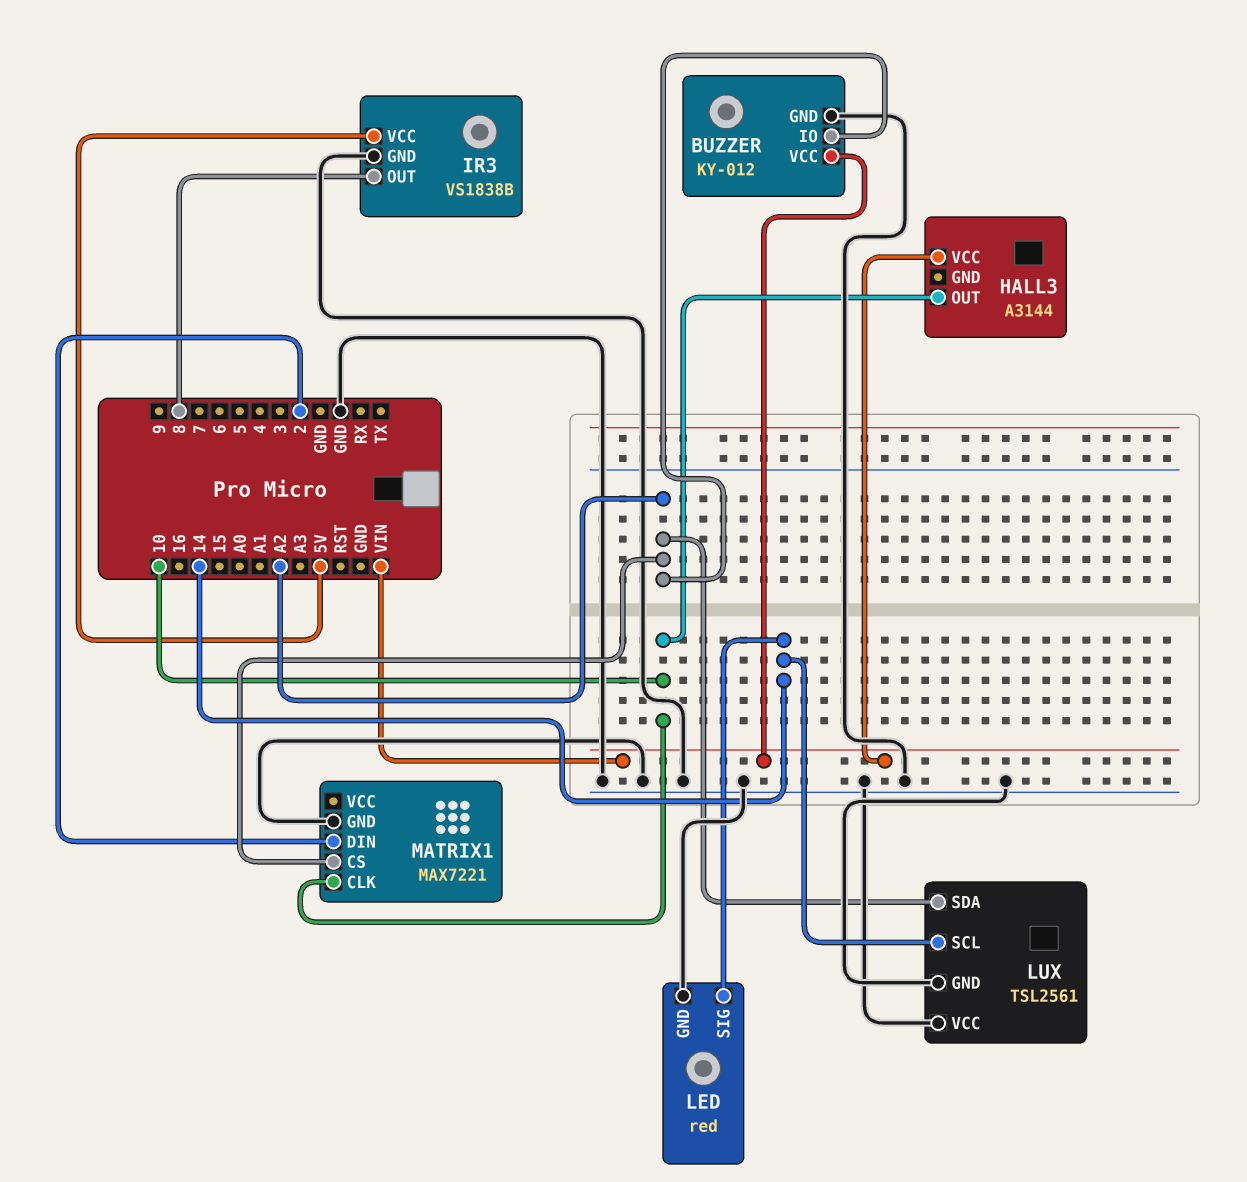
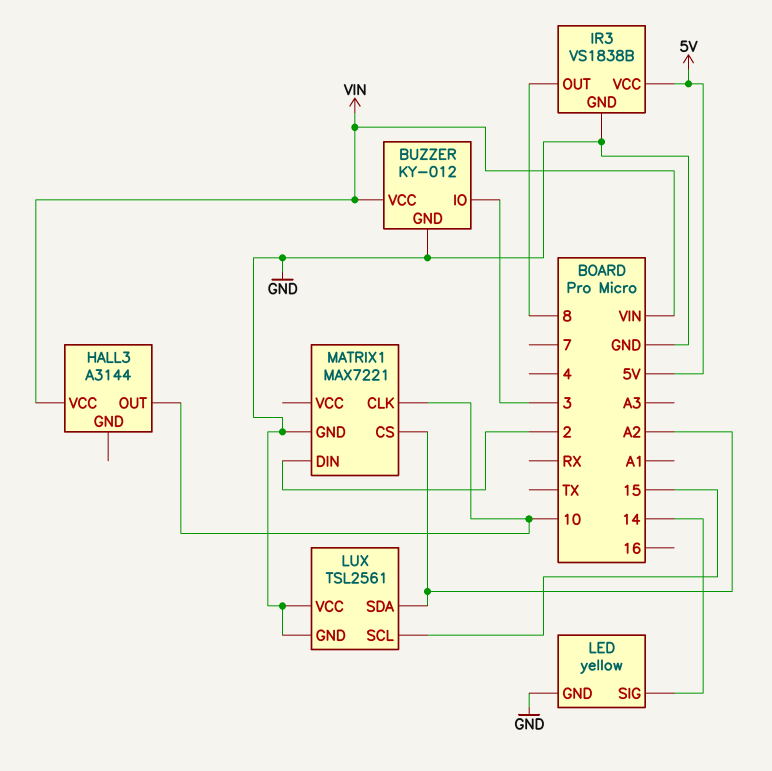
BUZZER pin IO: A2 -> 3
LED: red -> yellow
LUX pin SCL: 14 -> 15

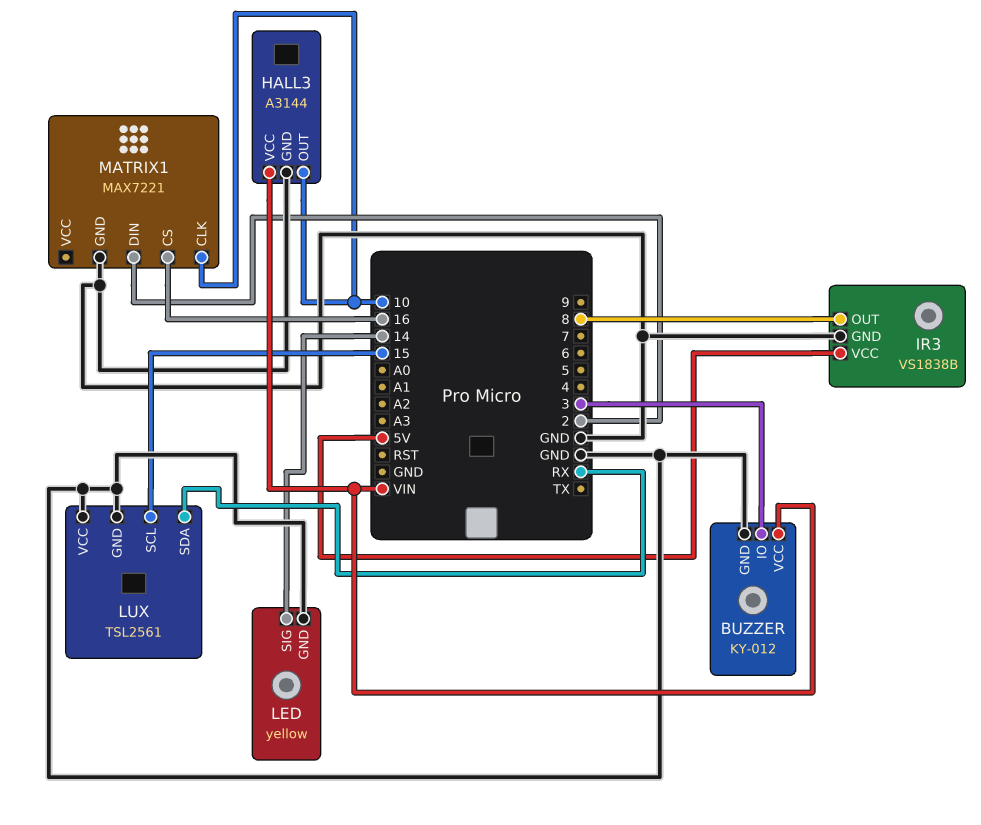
HALL3 pin GND: none -> GND
LUX pin SDA: A2 -> RX
MATRIX1 pin CS: A2 -> 16

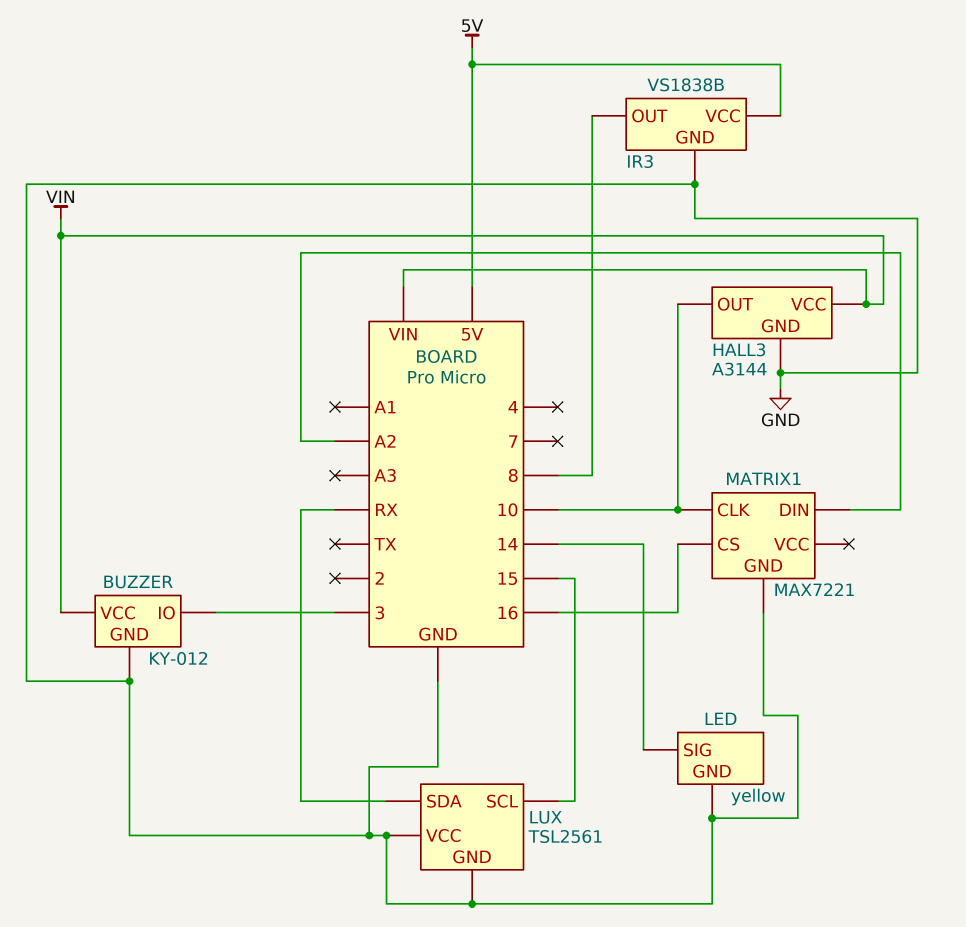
MATRIX1 pin DIN: 2 -> A2

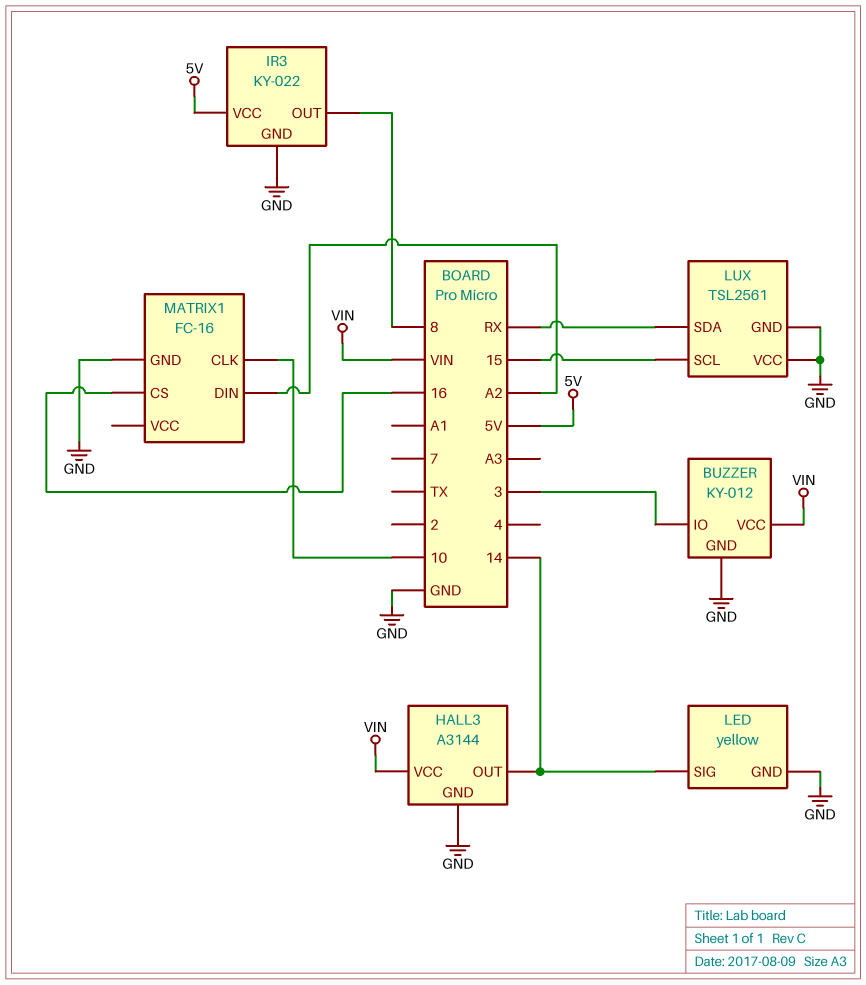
HALL3 pin OUT: 10 -> 14
IR3: VS1838B -> KY-022
MATRIX1: MAX7221 -> FC-16

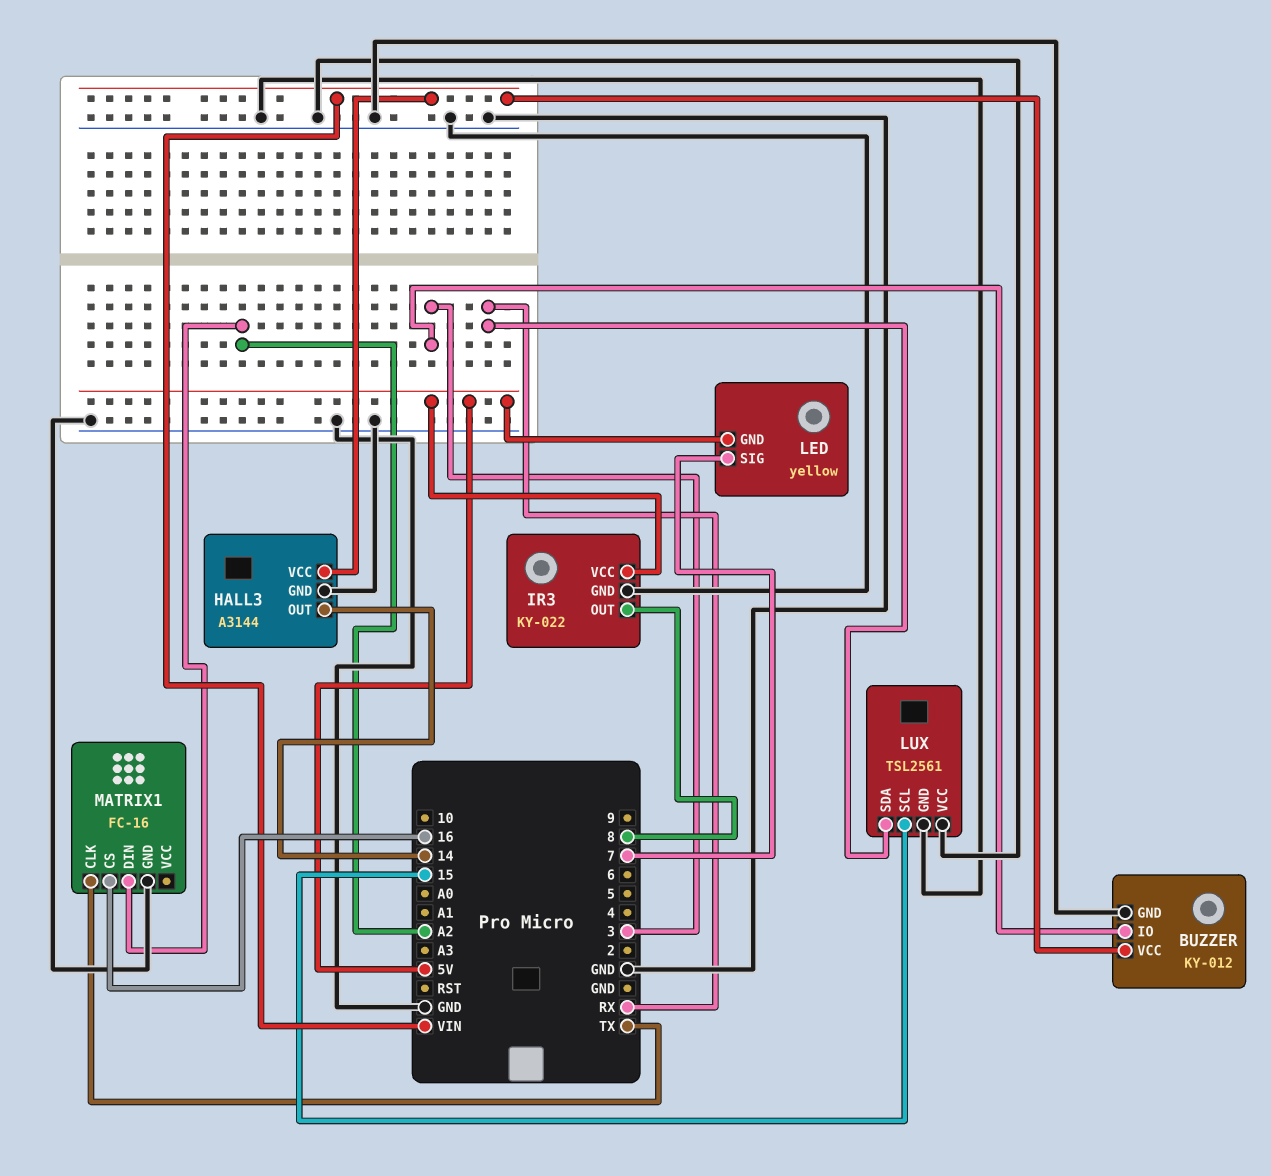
LED pin GND: GND -> 5V
LED pin SIG: 14 -> 7
MATRIX1 pin CLK: 10 -> TX

